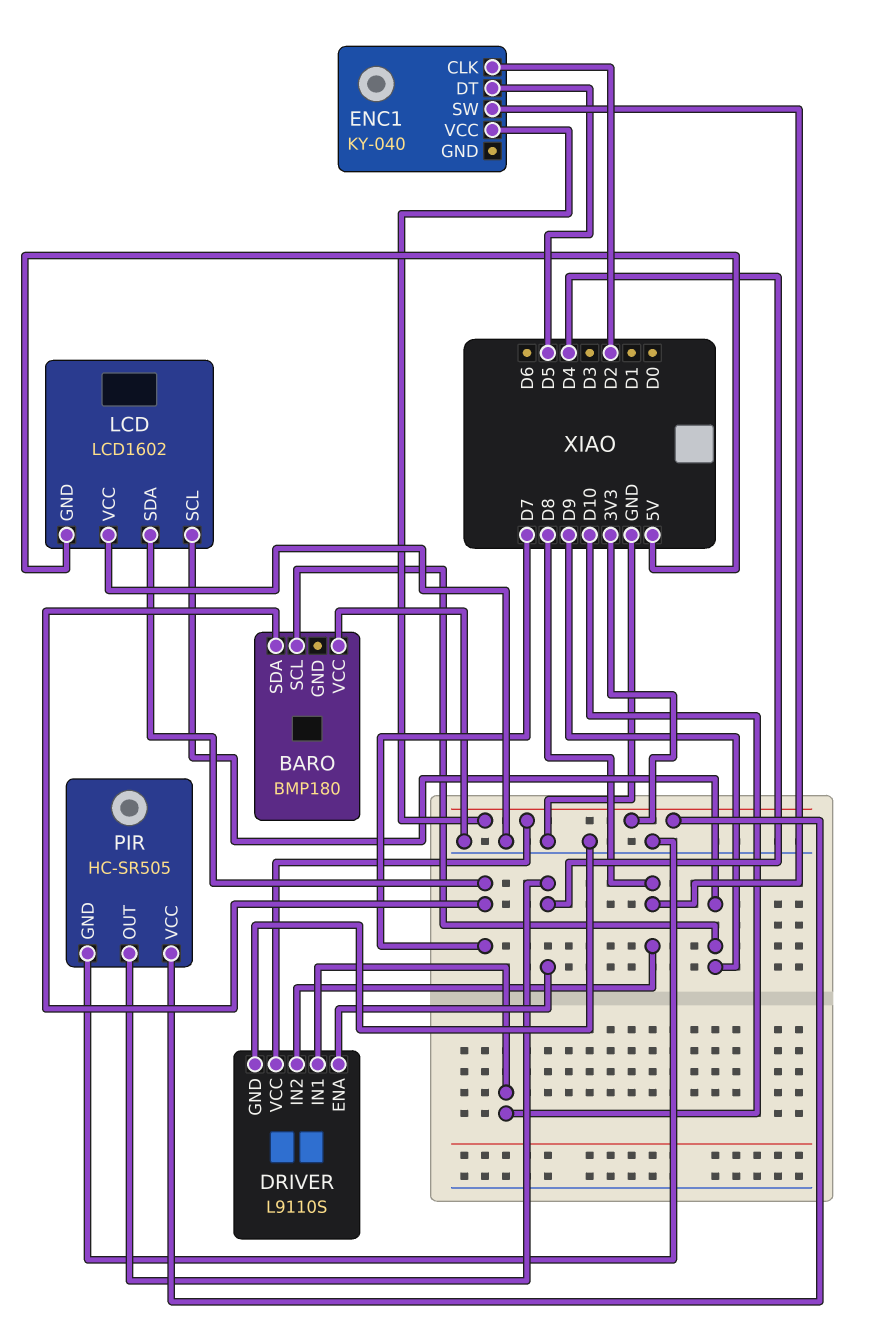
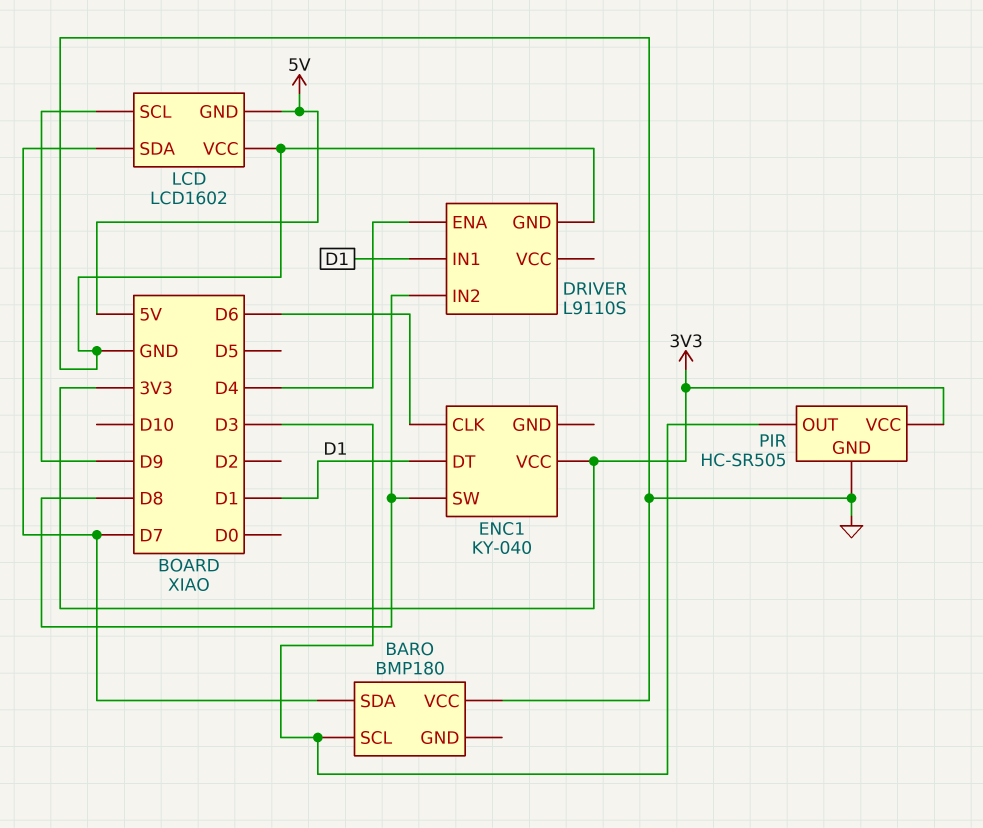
BARO pin SCL: D9 -> D3
DRIVER pin IN1: D10 -> D1
DRIVER pin VCC: 3V3 -> none
ENC1 pin CLK: D2 -> D6
ENC1 pin DT: D5 -> D1
PIR pin OUT: D4 -> D3

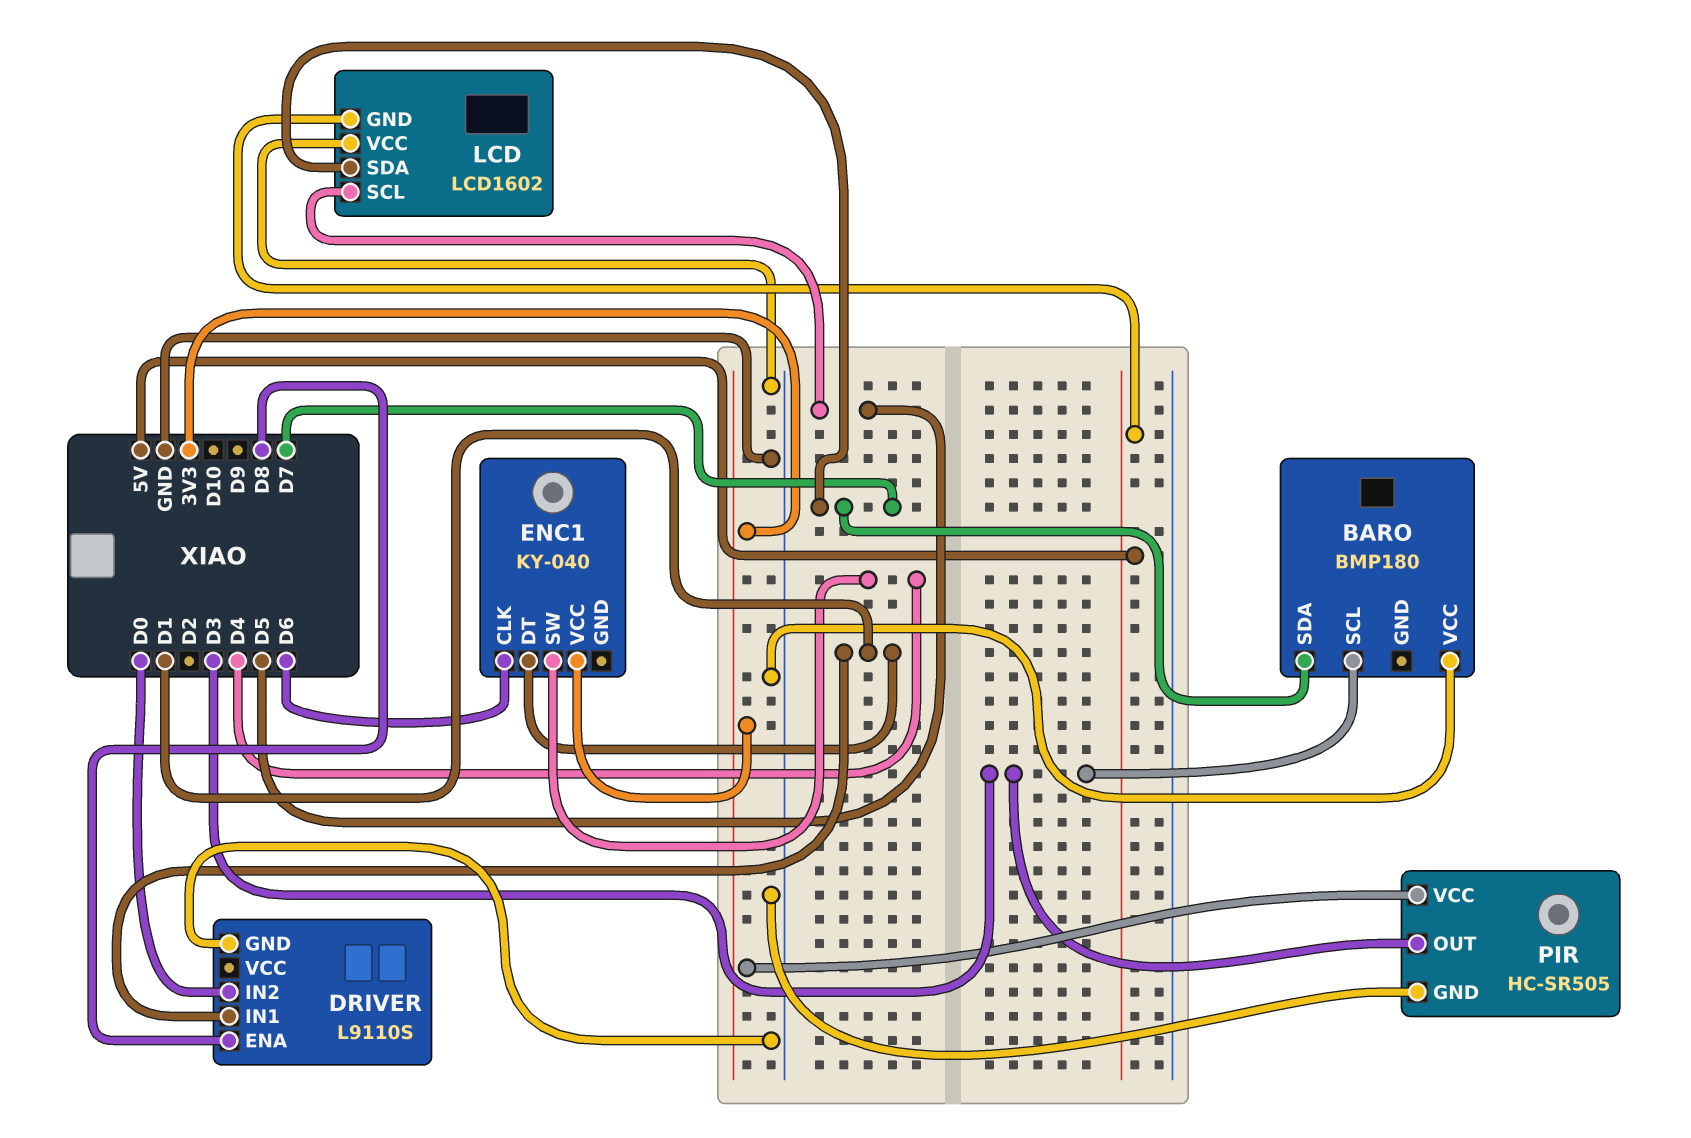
DRIVER pin ENA: D4 -> D8
DRIVER pin IN2: D8 -> D0
ENC1 pin SW: D8 -> D4
LCD pin SCL: D9 -> D5

